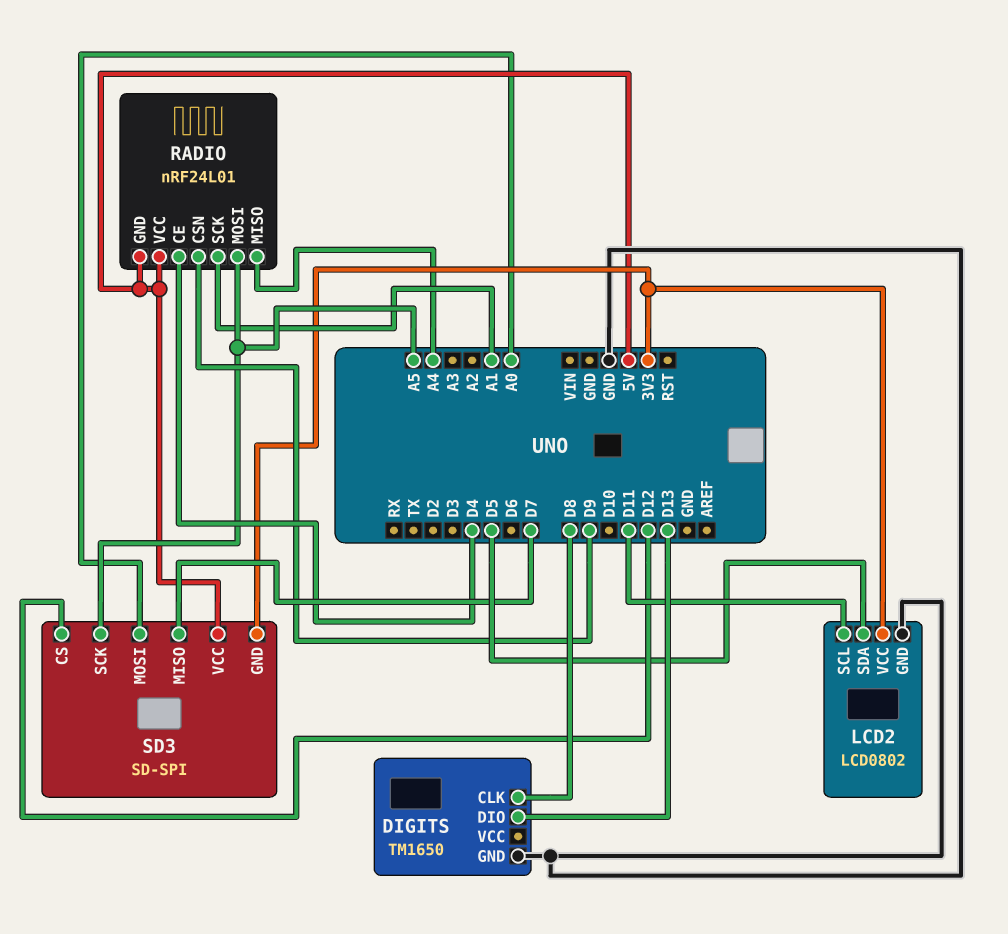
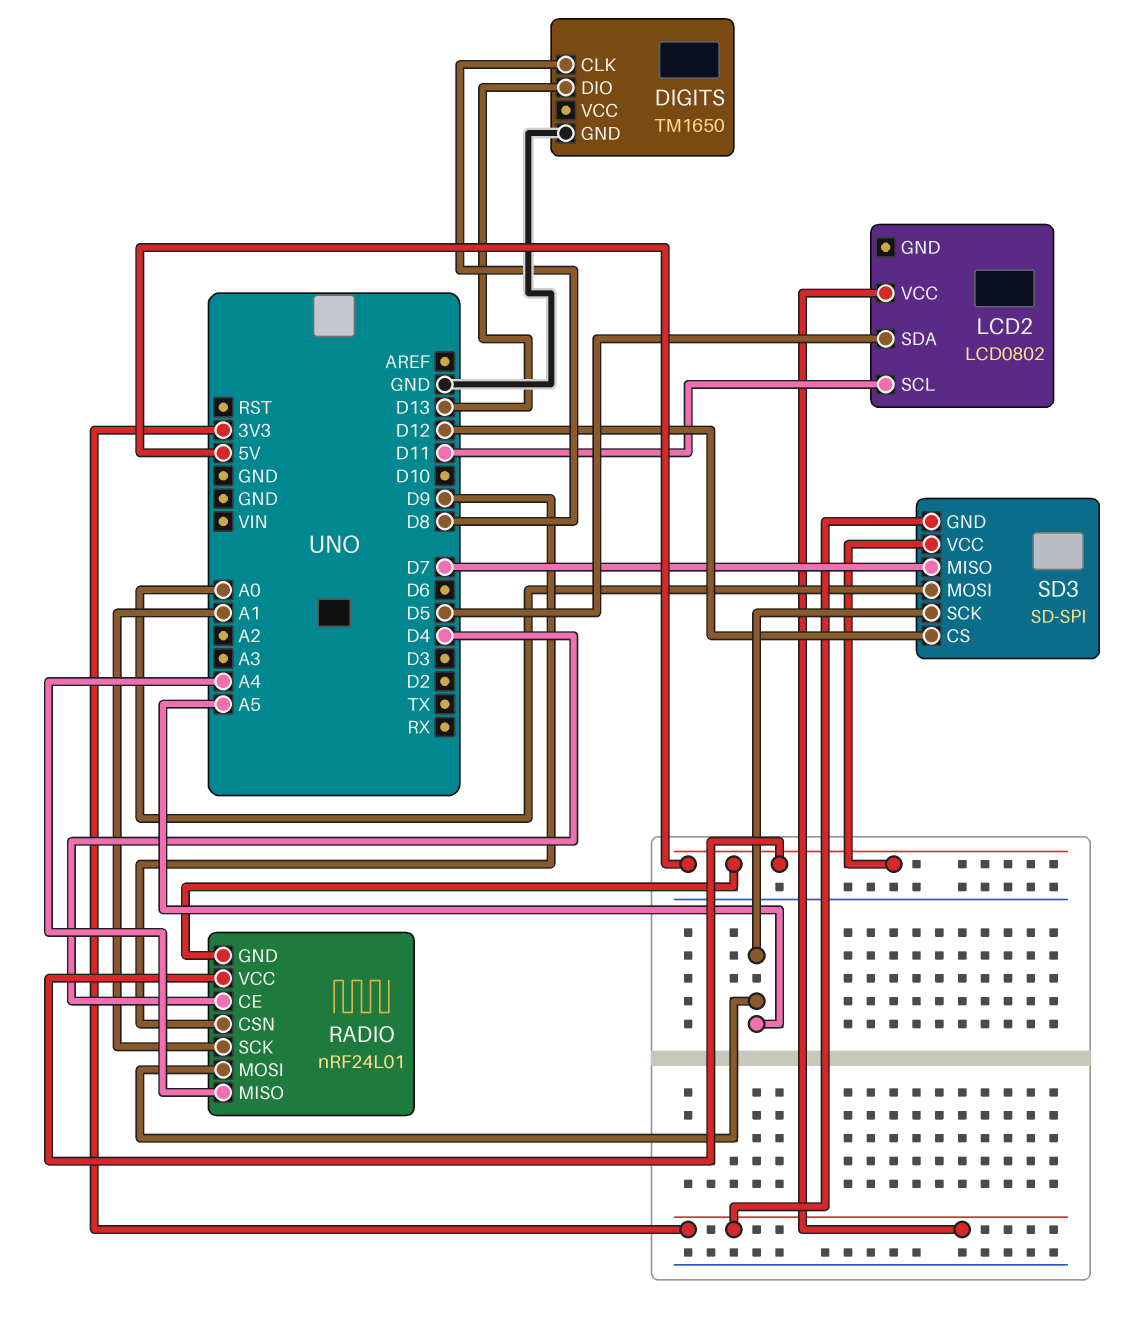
LCD2 pin GND: GND -> none

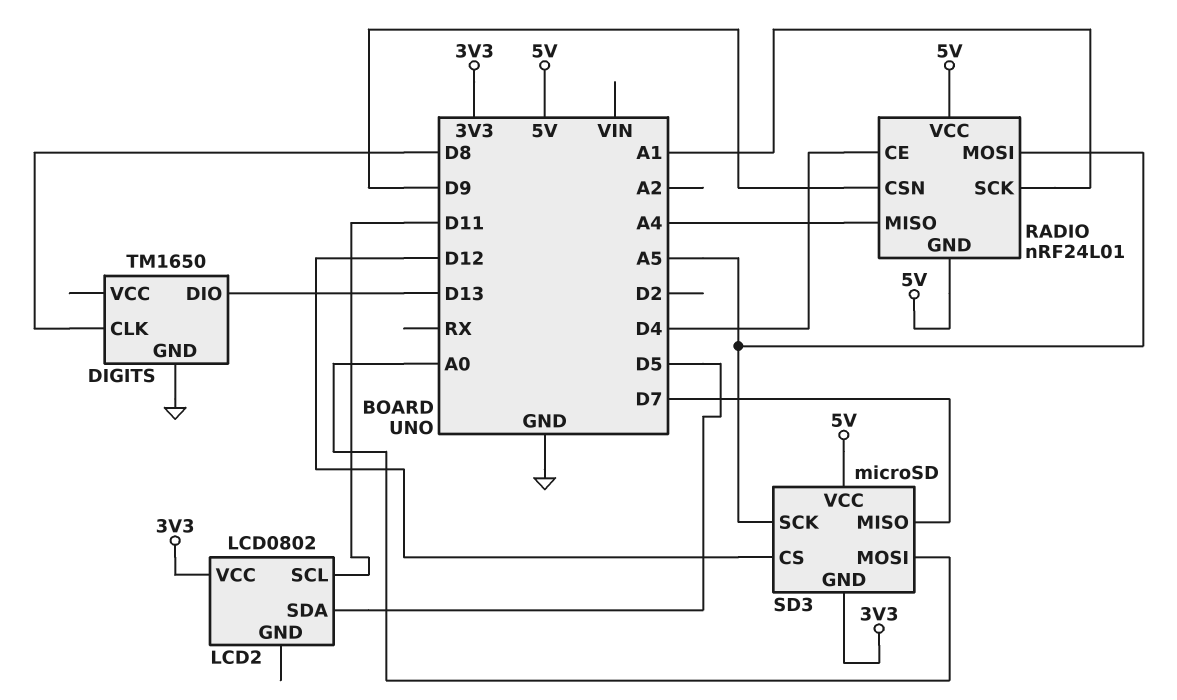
SD3: SD-SPI -> microSD

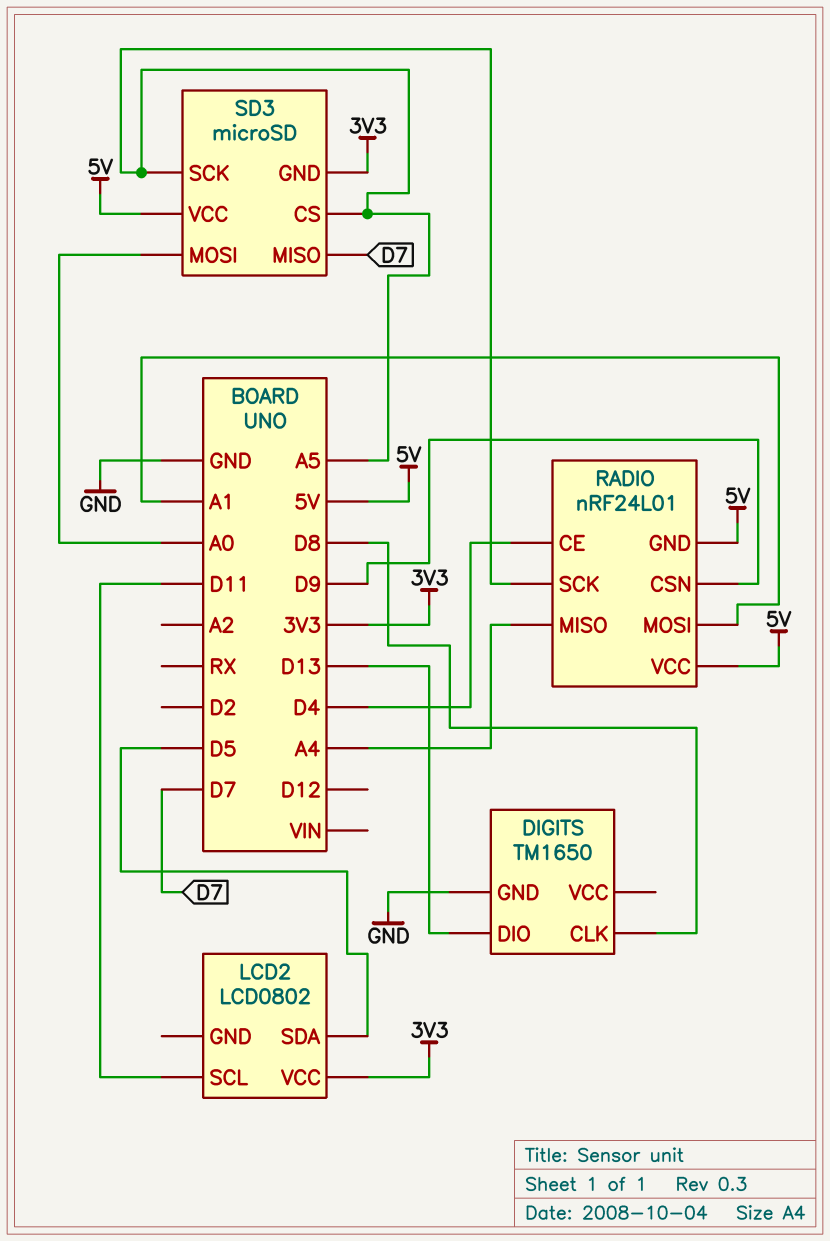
RADIO pin MOSI: A5 -> A1
RADIO pin SCK: A1 -> A5
SD3 pin CS: D12 -> A5

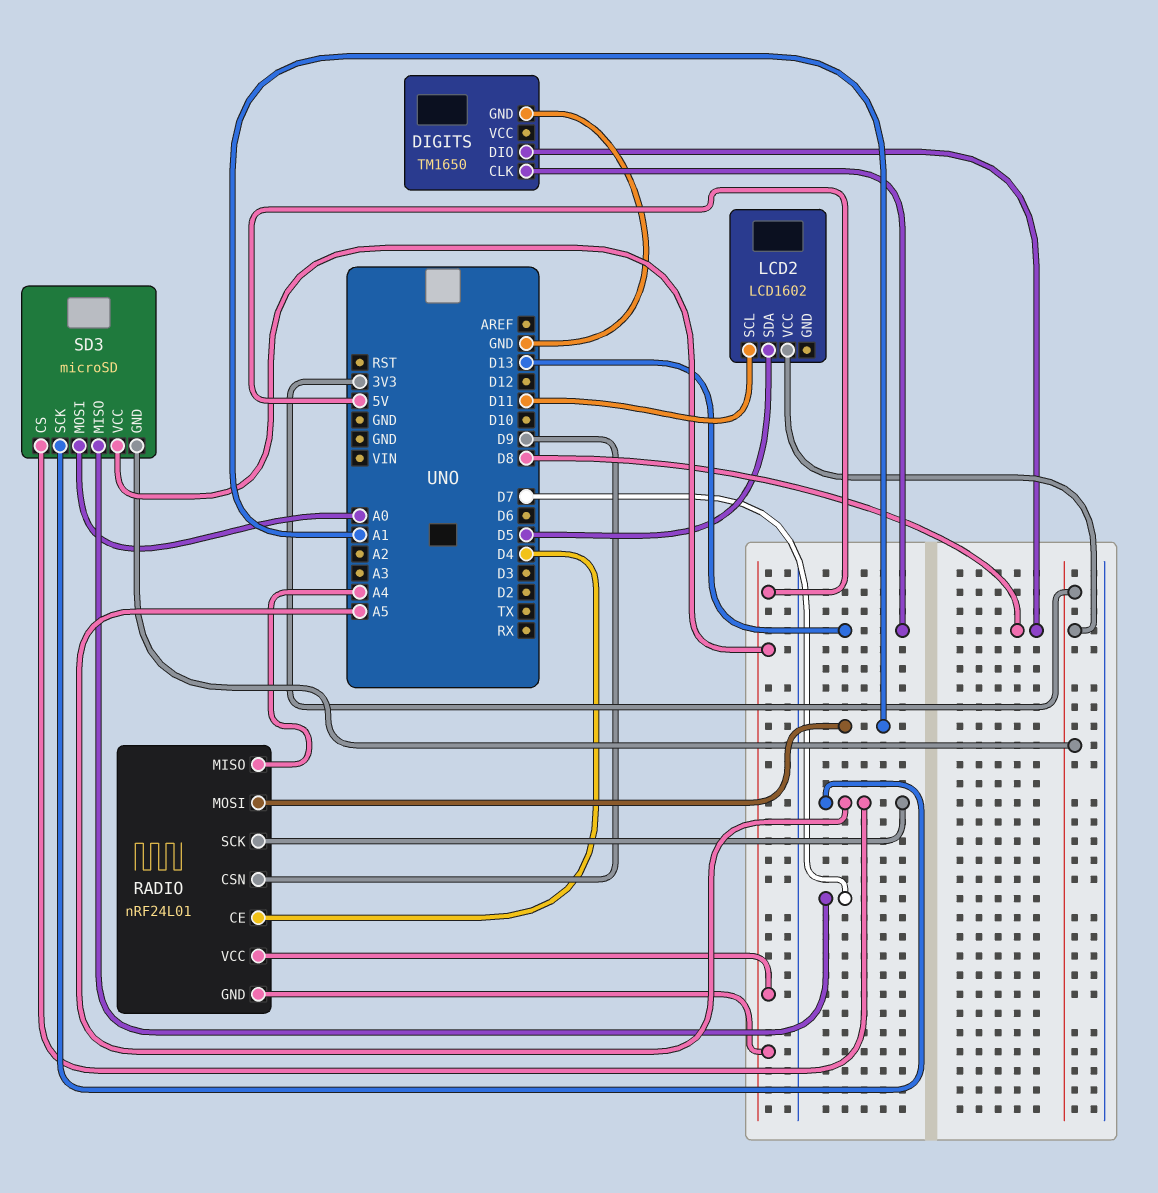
DIGITS pin CLK: D8 -> D13
DIGITS pin DIO: D13 -> D8
LCD2: LCD0802 -> LCD1602

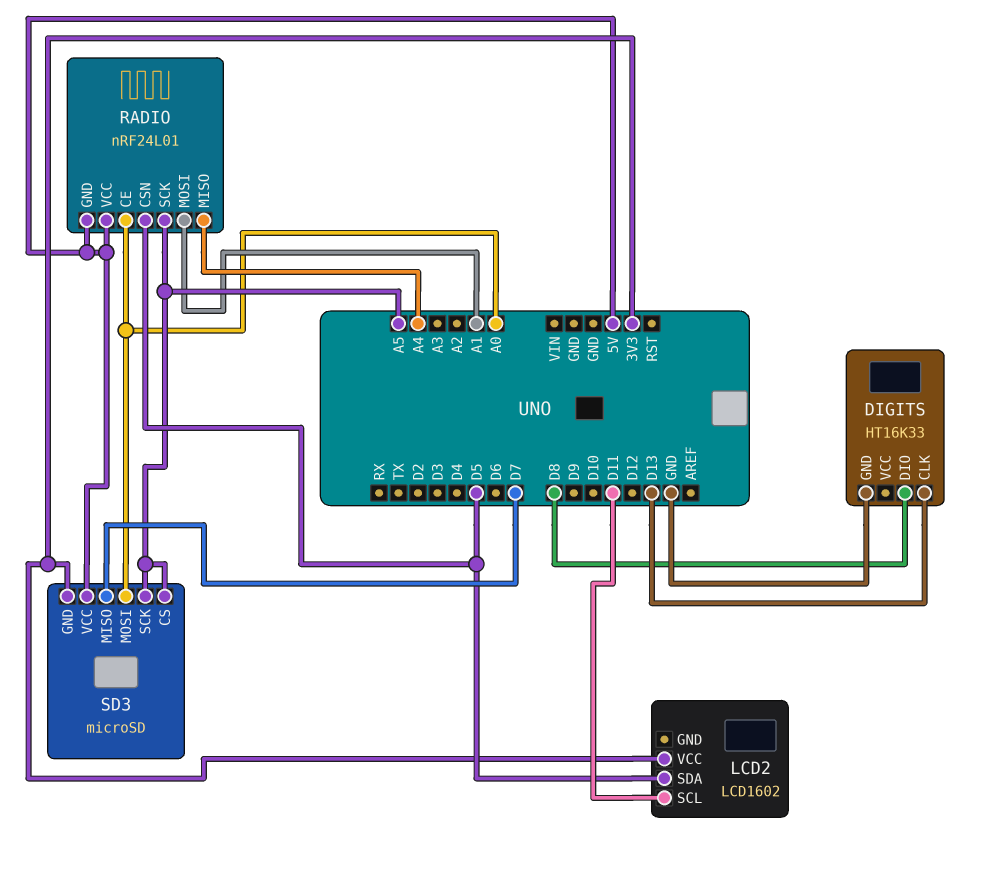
DIGITS: TM1650 -> HT16K33
RADIO pin CE: D4 -> A0
RADIO pin CSN: D9 -> D5

